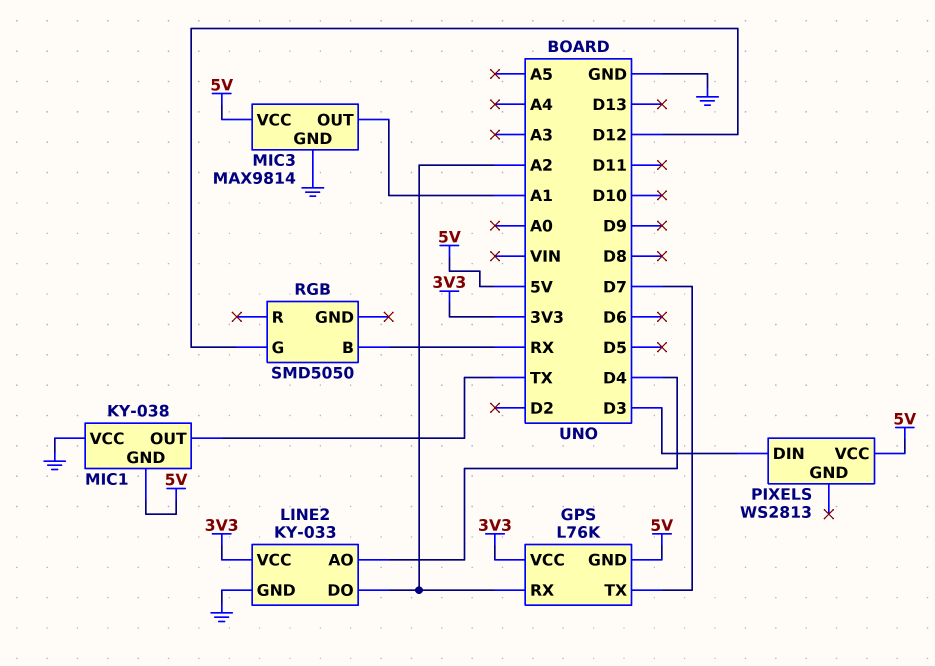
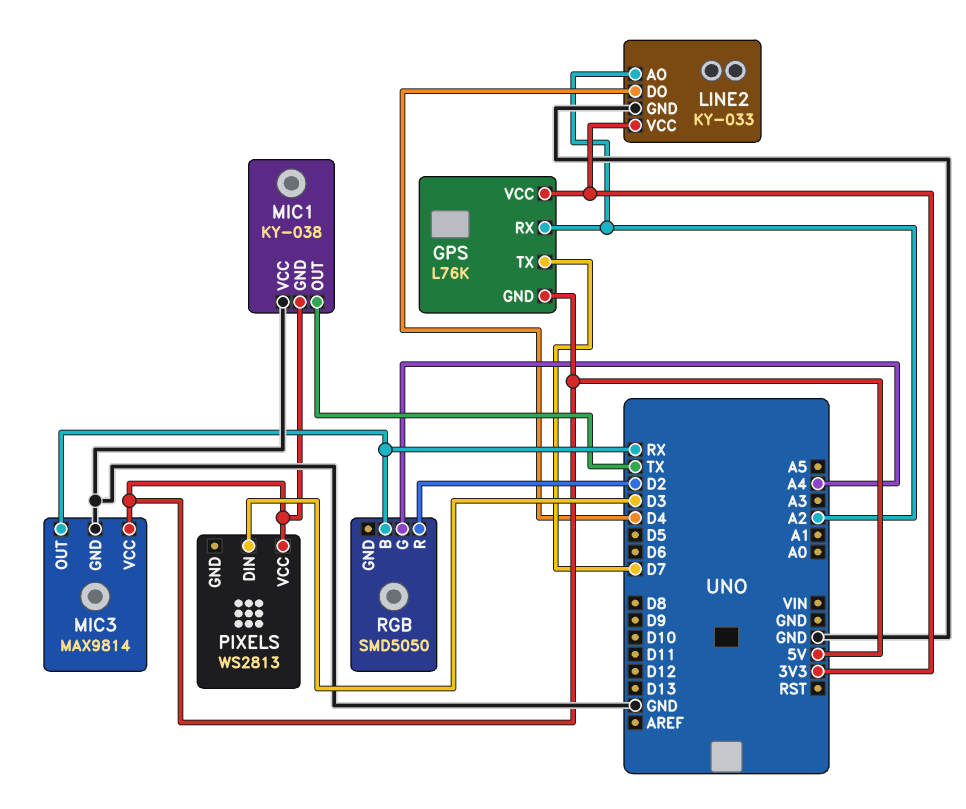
LINE2 pin AO: D4 -> A2
LINE2 pin DO: A2 -> D4
MIC3 pin OUT: A1 -> RX
RGB pin G: D12 -> A4
RGB pin R: none -> D2

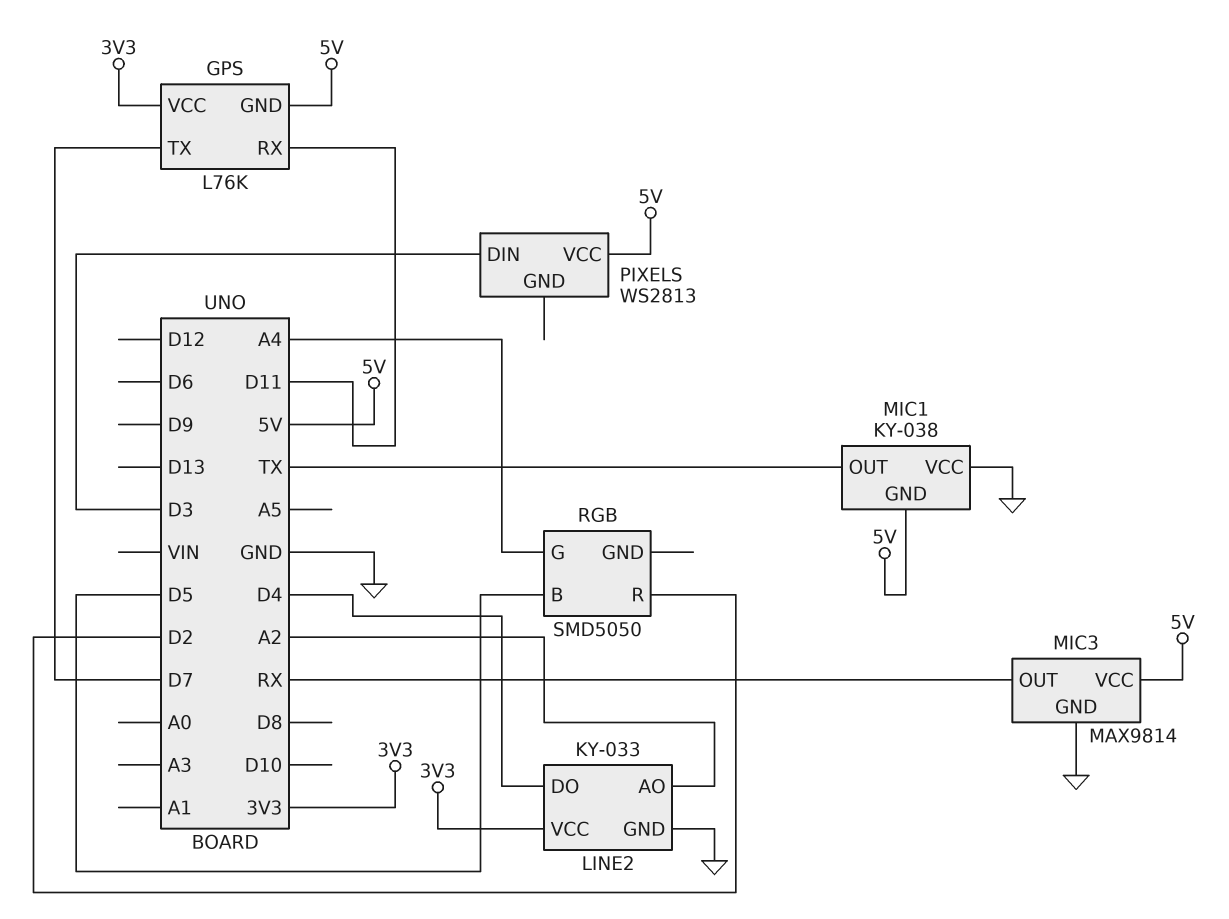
GPS pin RX: A2 -> D11
RGB pin B: RX -> D5

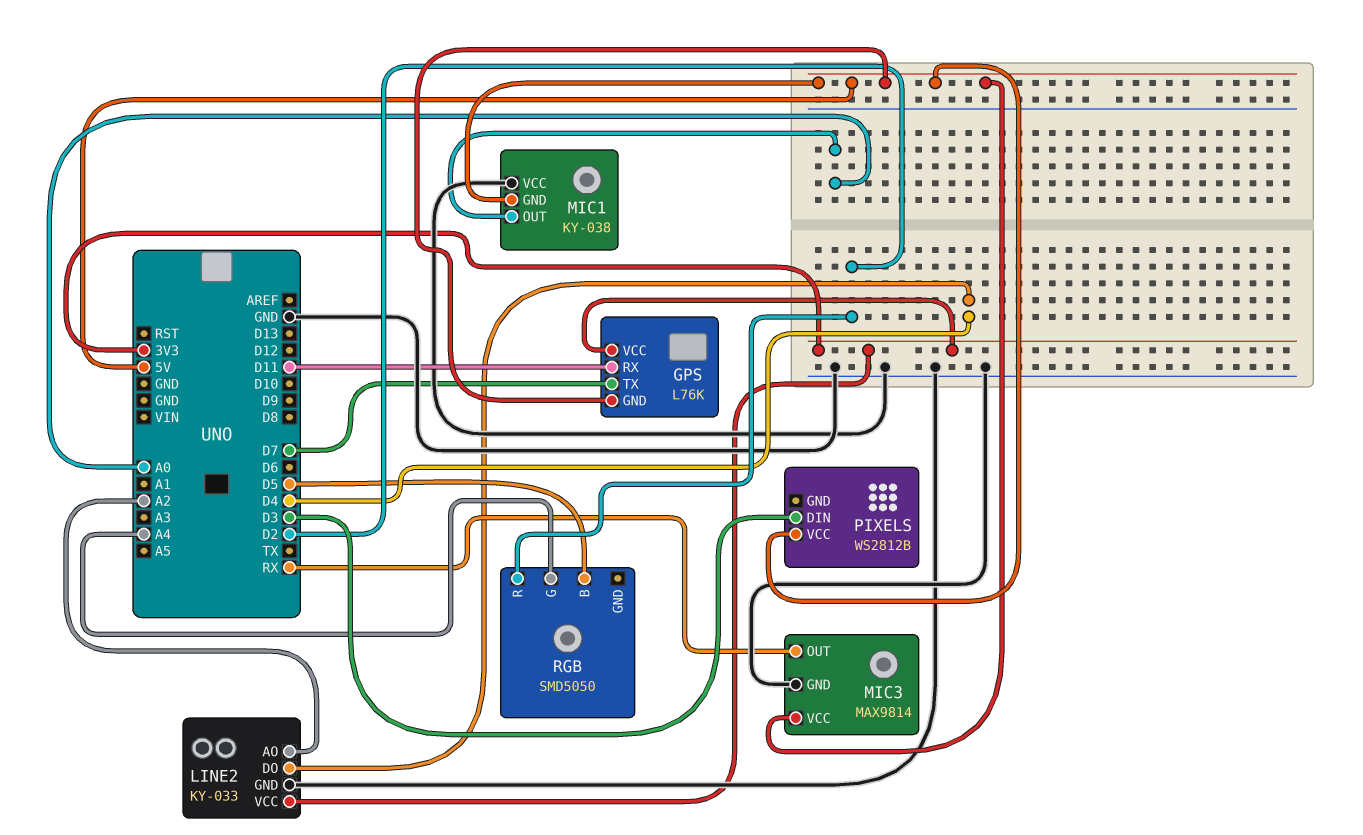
MIC1 pin OUT: TX -> A0
PIXELS: WS2813 -> WS2812B

